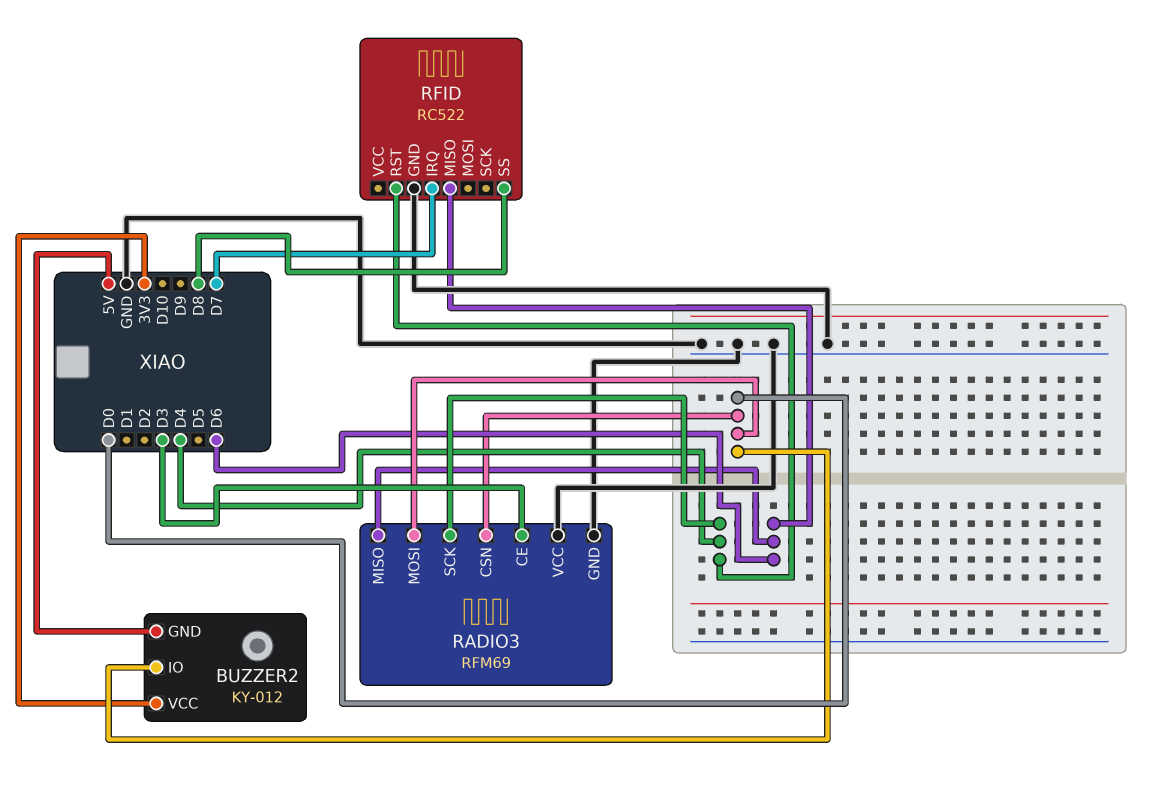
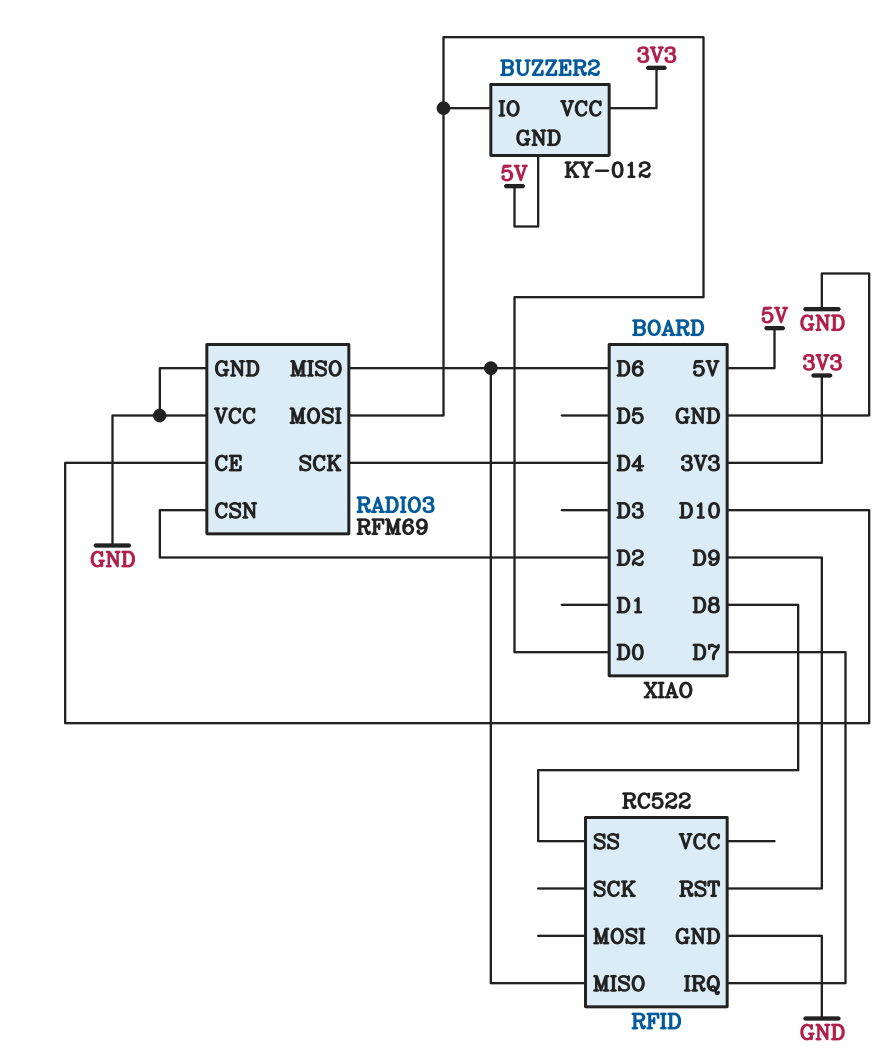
RADIO3 pin CE: D3 -> D10
RADIO3 pin CSN: D0 -> D2
RFID pin RST: D4 -> D9

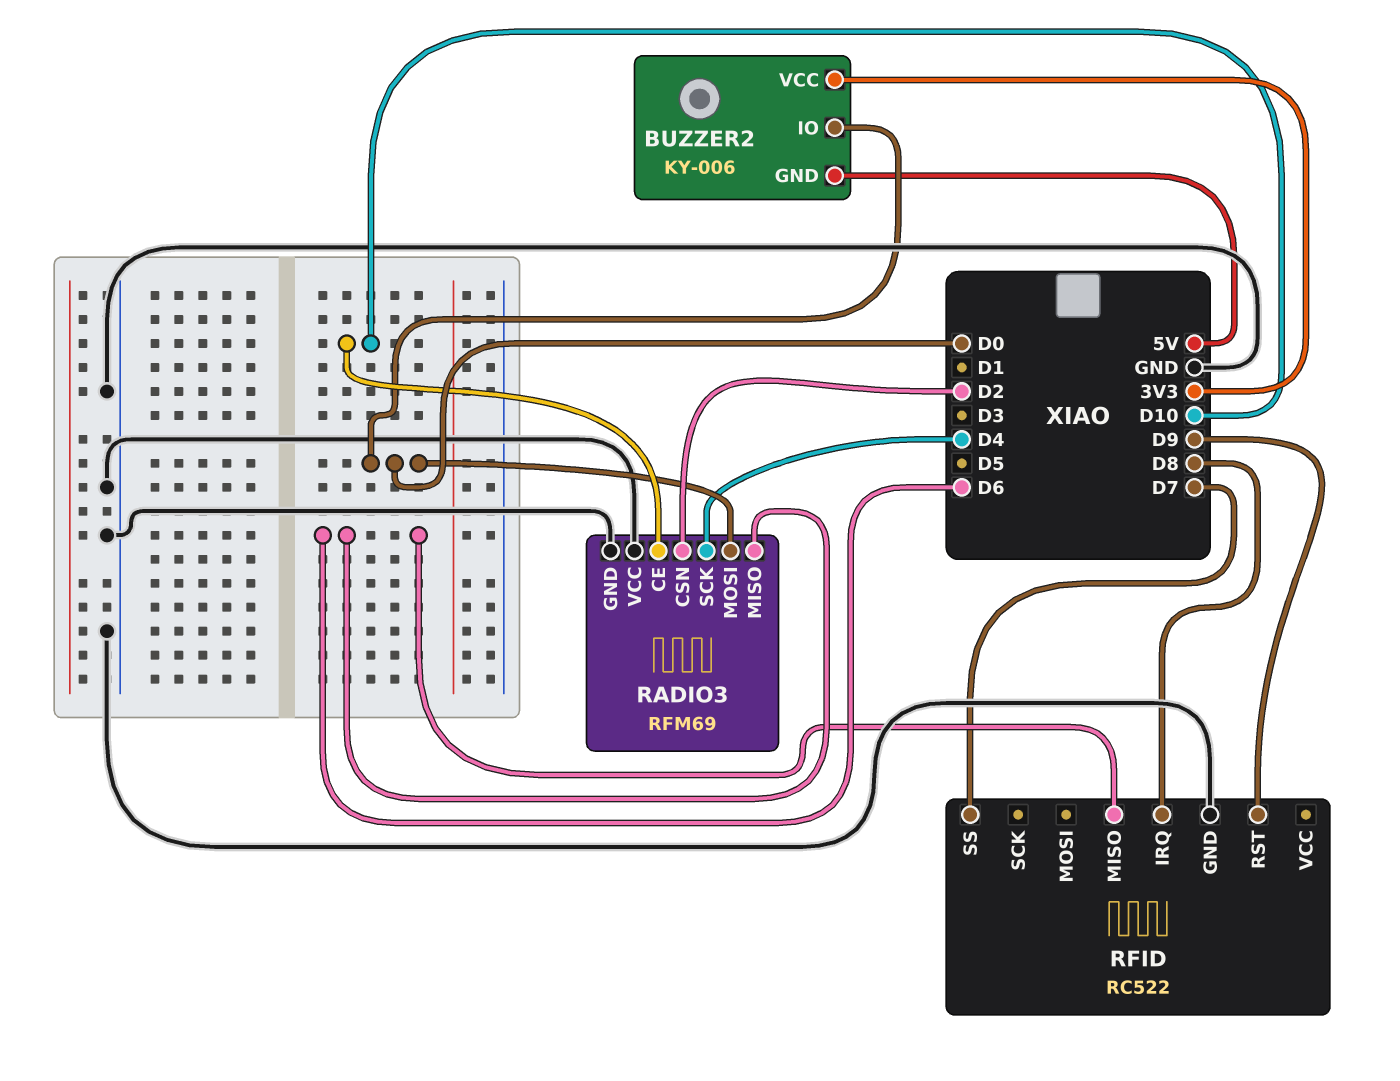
BUZZER2: KY-012 -> KY-006
RFID pin IRQ: D7 -> D8
RFID pin SS: D8 -> D7

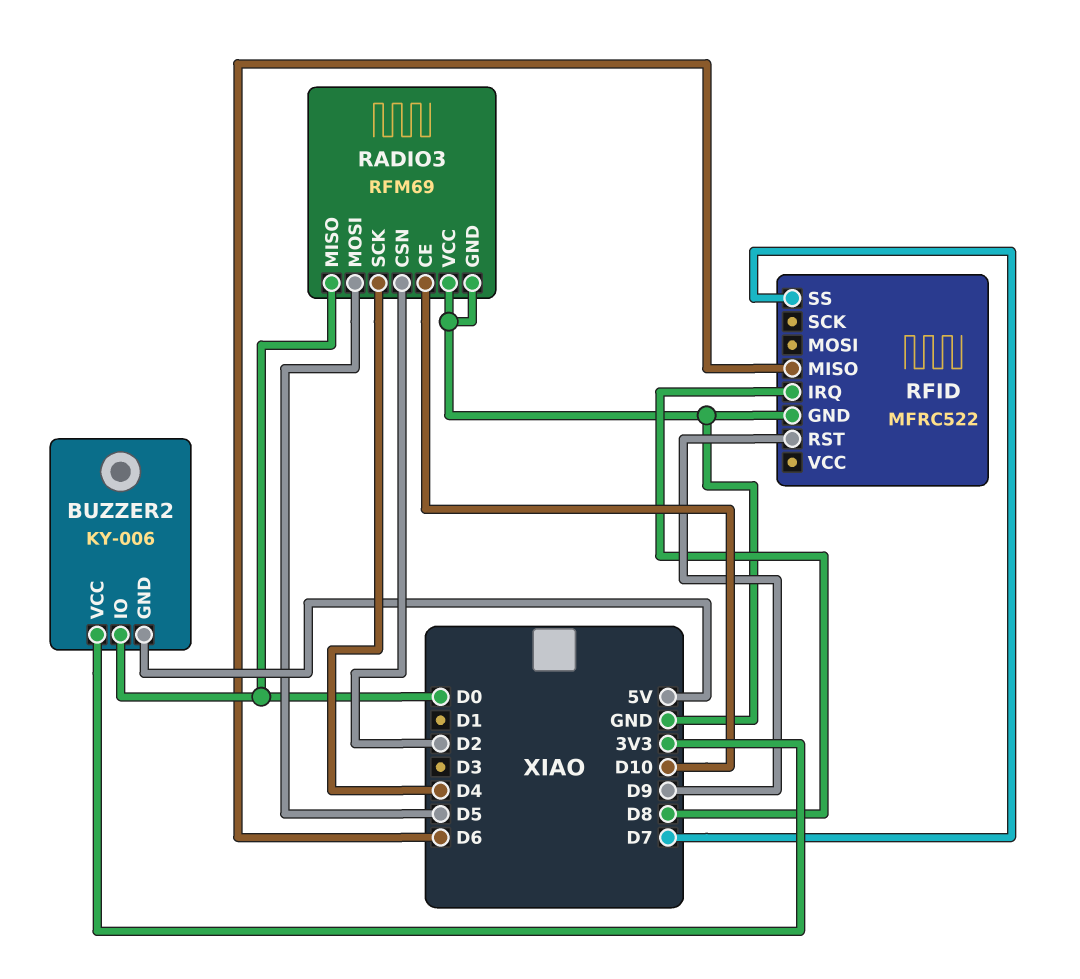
RADIO3 pin MISO: D6 -> D0
RADIO3 pin MOSI: D0 -> D5
RFID: RC522 -> MFRC522

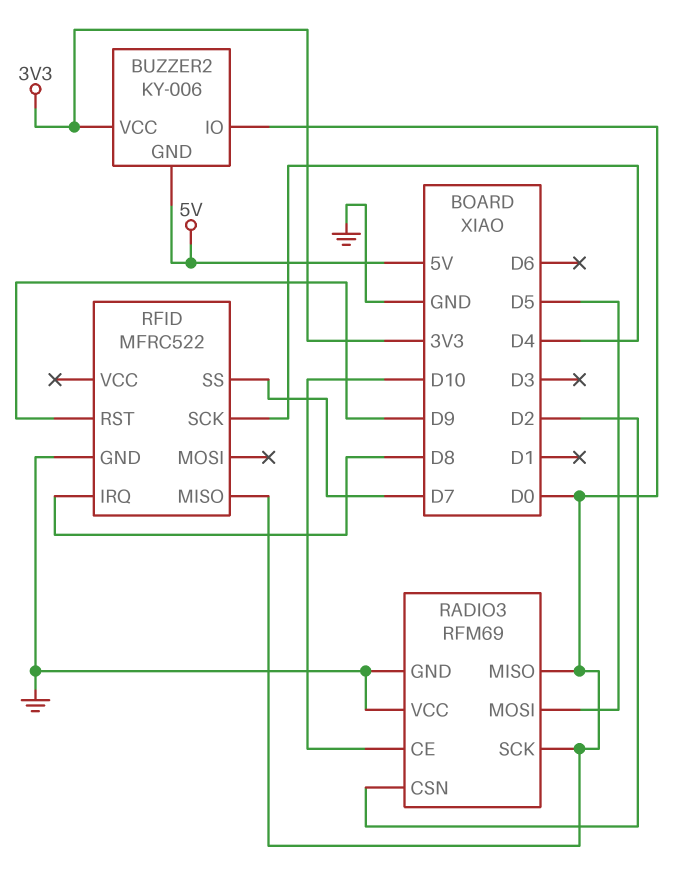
RADIO3 pin SCK: D4 -> D0
RFID pin MISO: D6 -> D0
RFID pin SCK: none -> D4

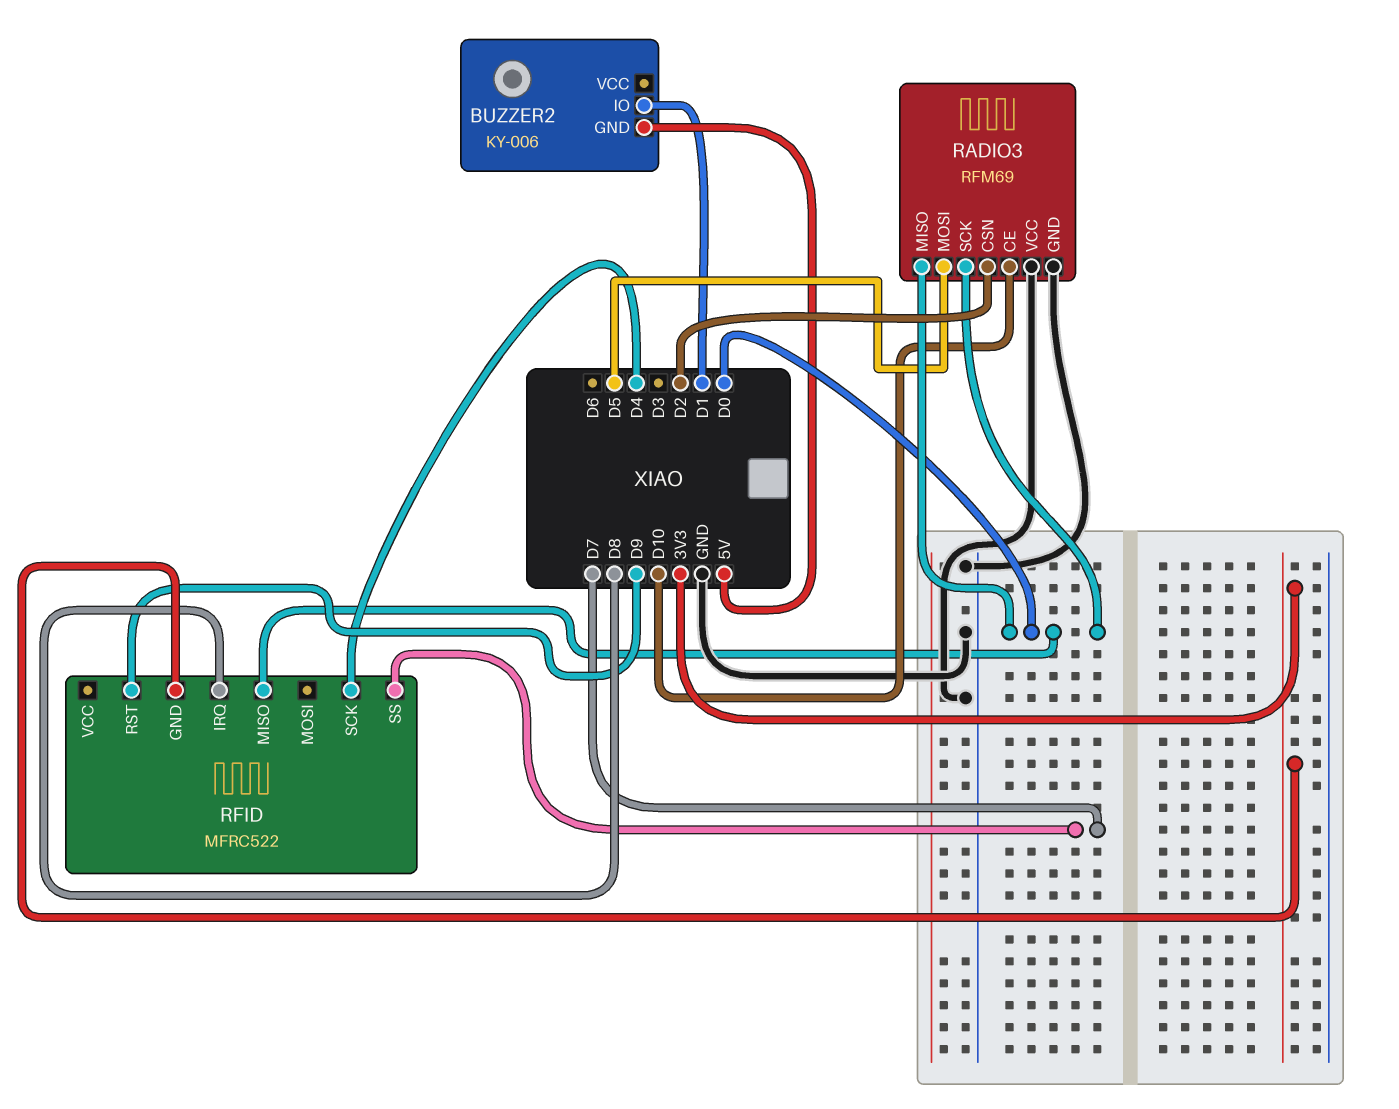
BUZZER2 pin IO: D0 -> D1
BUZZER2 pin VCC: 3V3 -> none
RFID pin GND: GND -> 3V3

